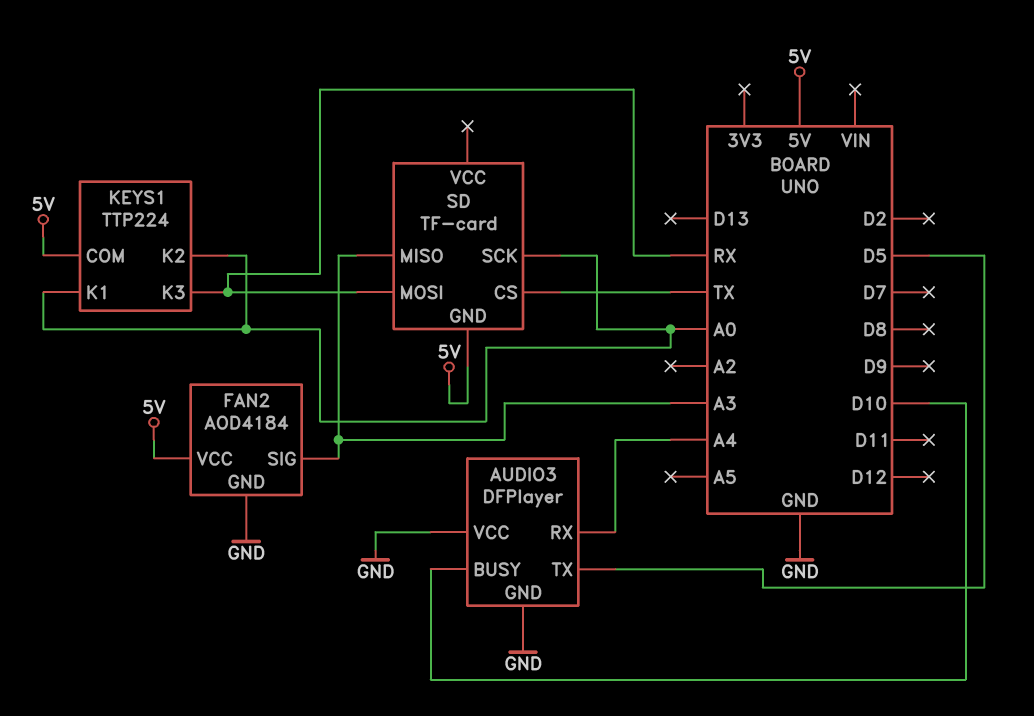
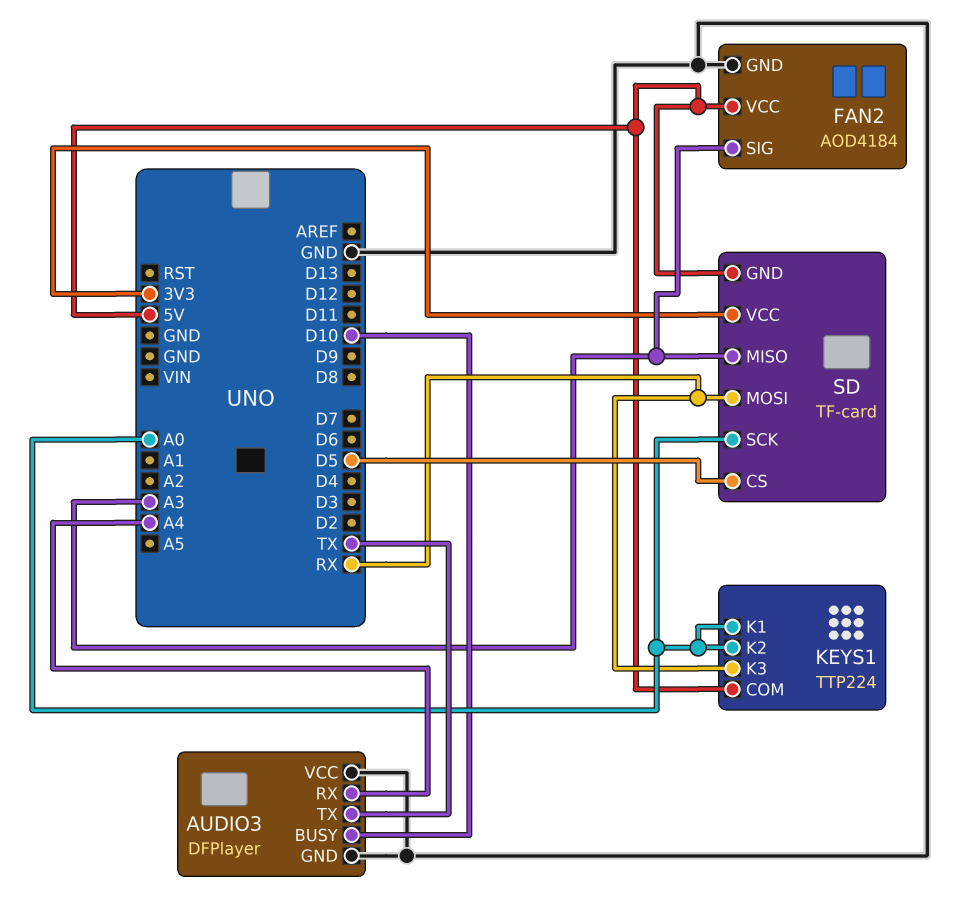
AUDIO3 pin TX: D5 -> TX
SD pin CS: TX -> D5
SD pin VCC: none -> 3V3

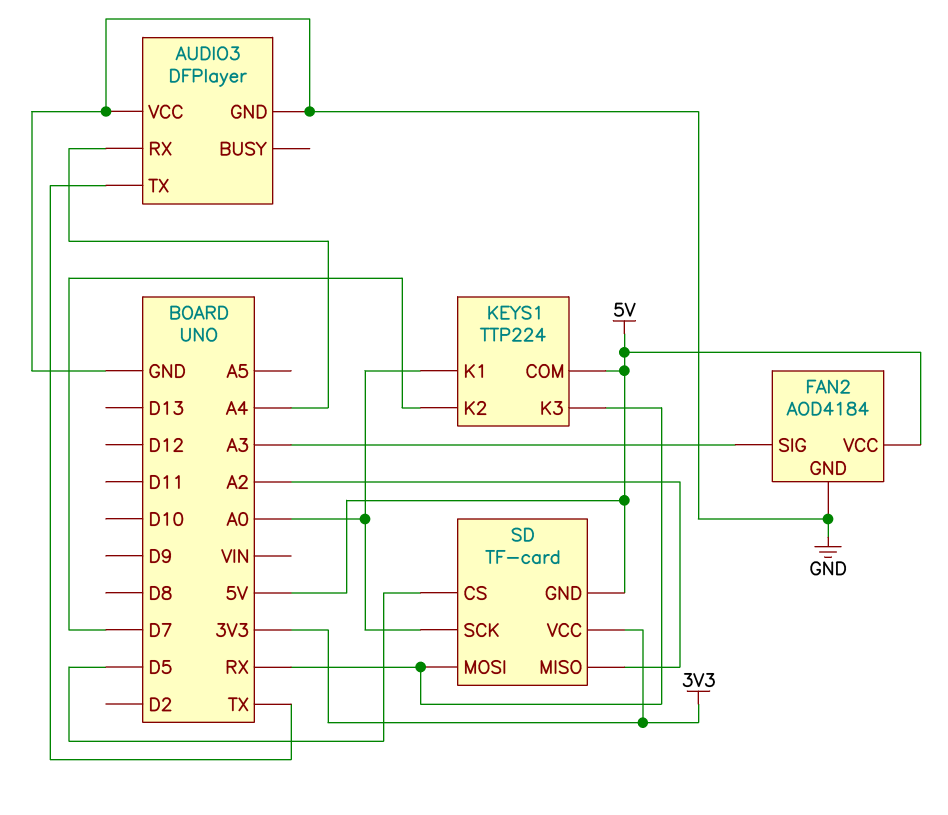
AUDIO3 pin BUSY: D10 -> none
KEYS1 pin K2: A0 -> D7
SD pin MISO: A3 -> A2

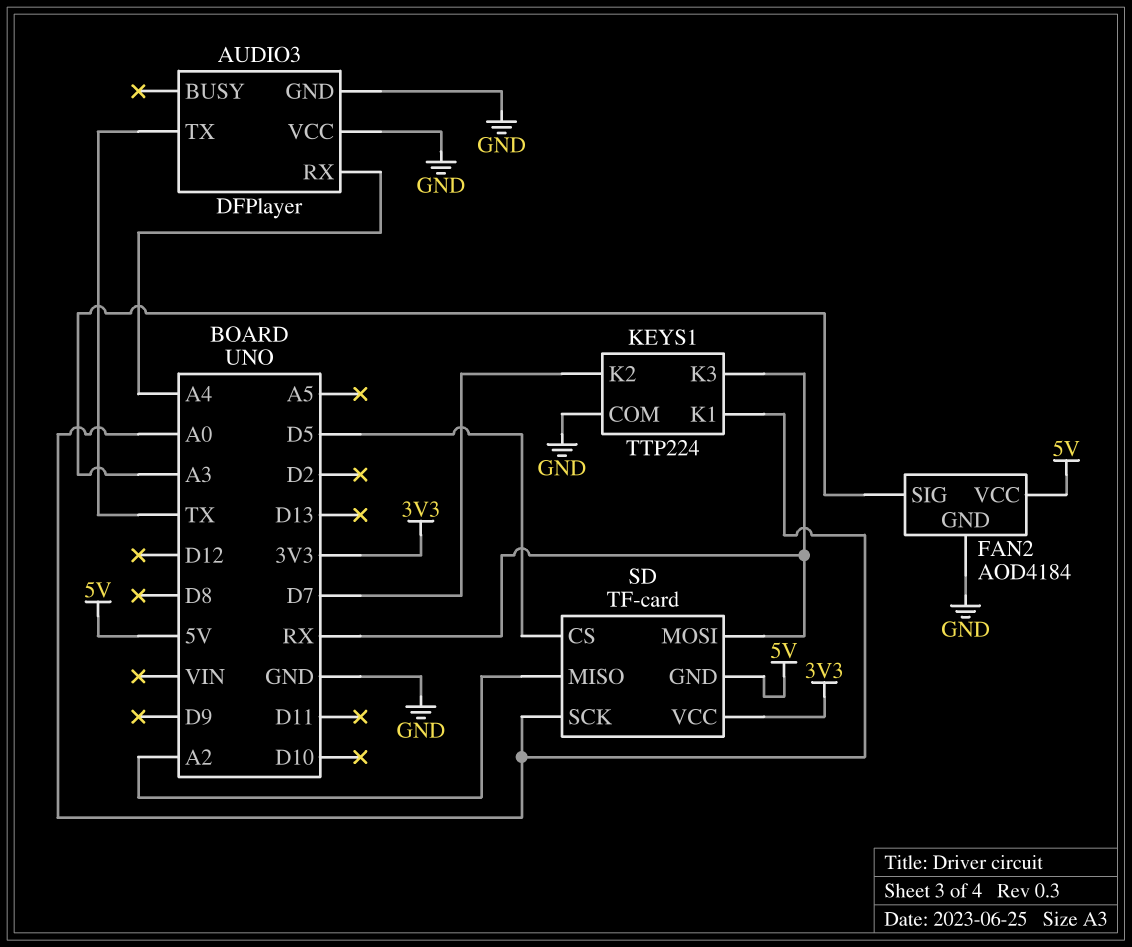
KEYS1 pin COM: 5V -> GND

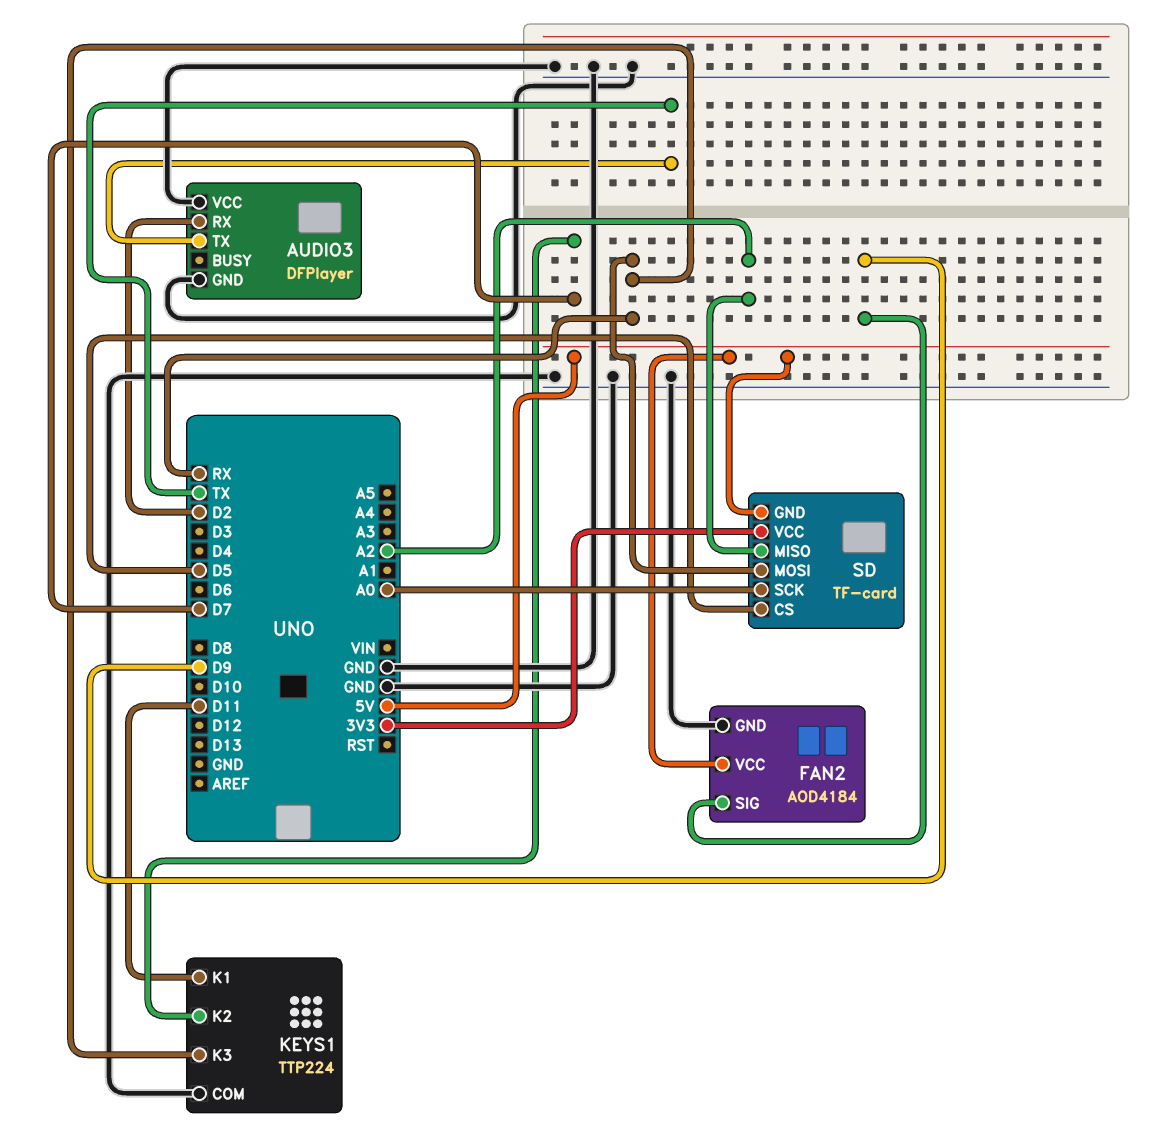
AUDIO3 pin RX: A4 -> D2
FAN2 pin SIG: A3 -> D9
KEYS1 pin K1: A0 -> D11

